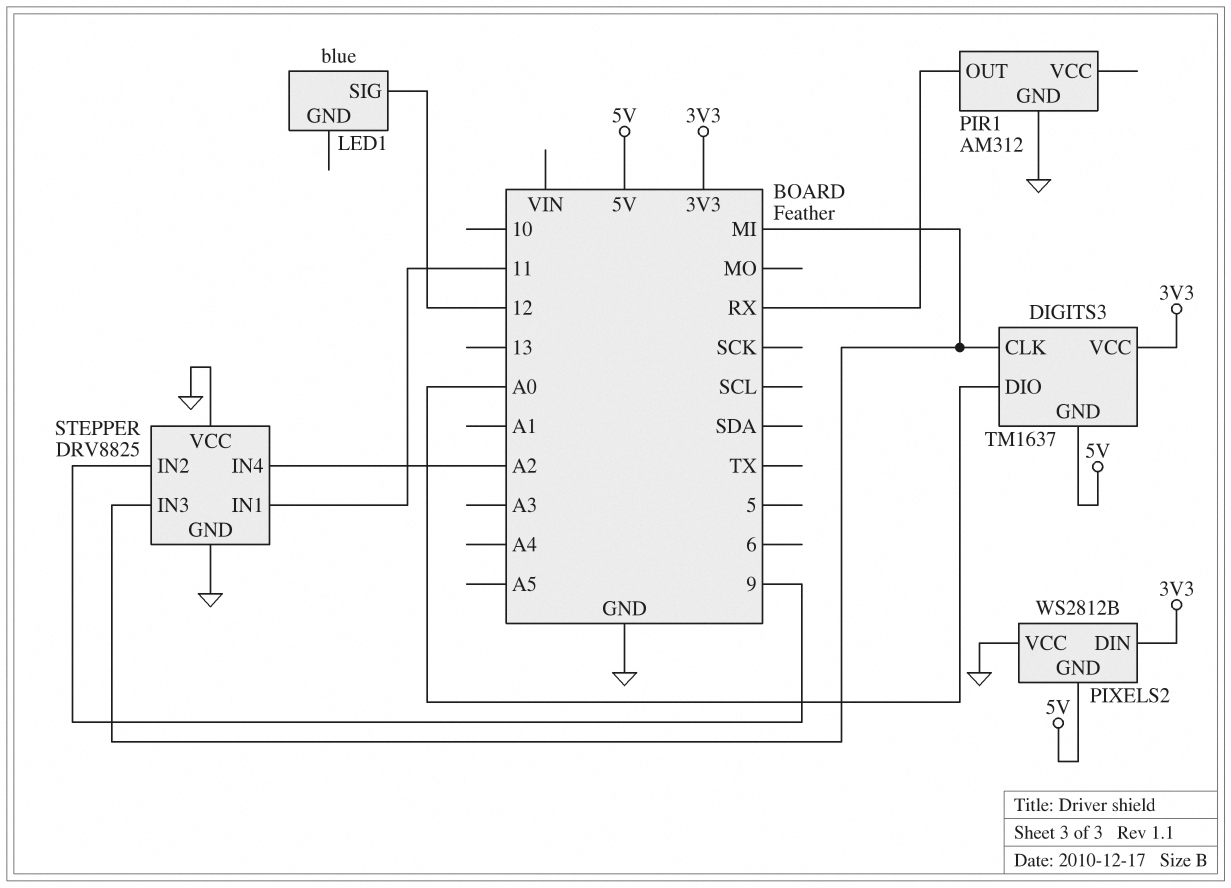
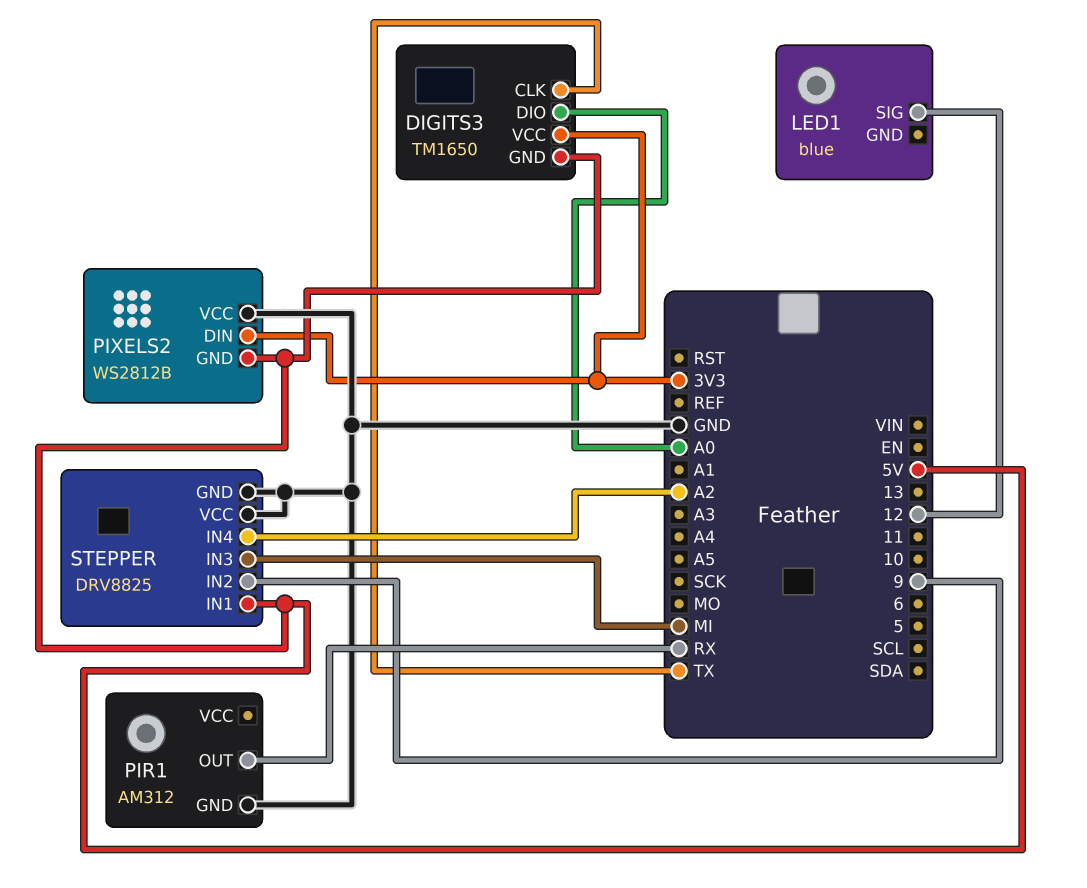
DIGITS3: TM1637 -> TM1650
DIGITS3 pin CLK: MI -> TX
STEPPER pin IN1: 11 -> 5V

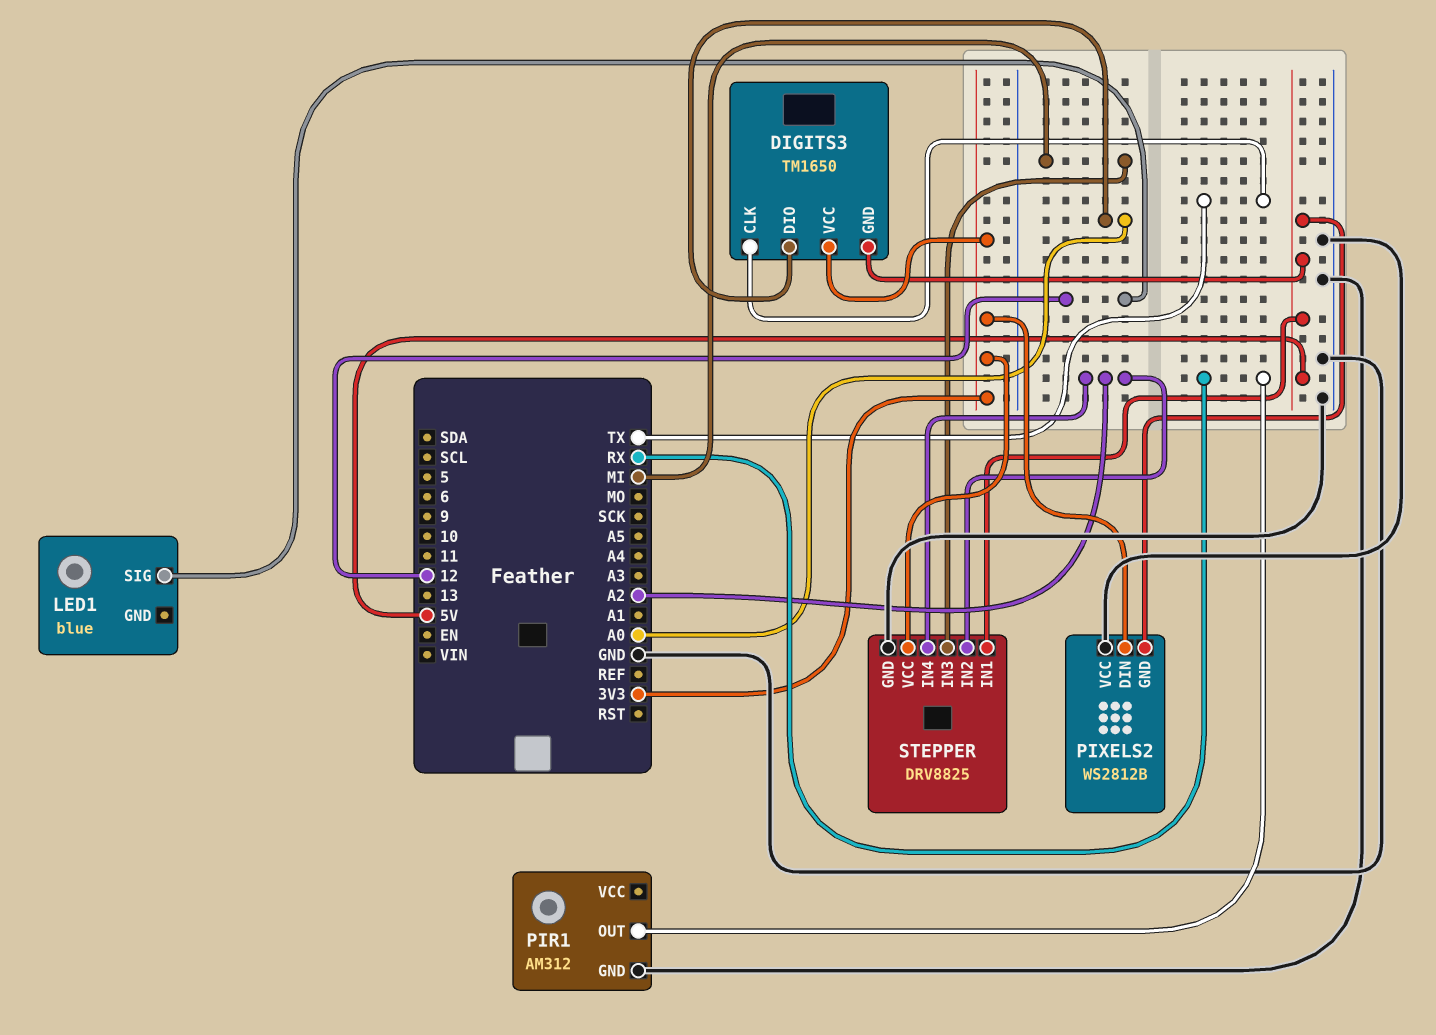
STEPPER pin IN2: 9 -> A2
STEPPER pin VCC: GND -> 3V3

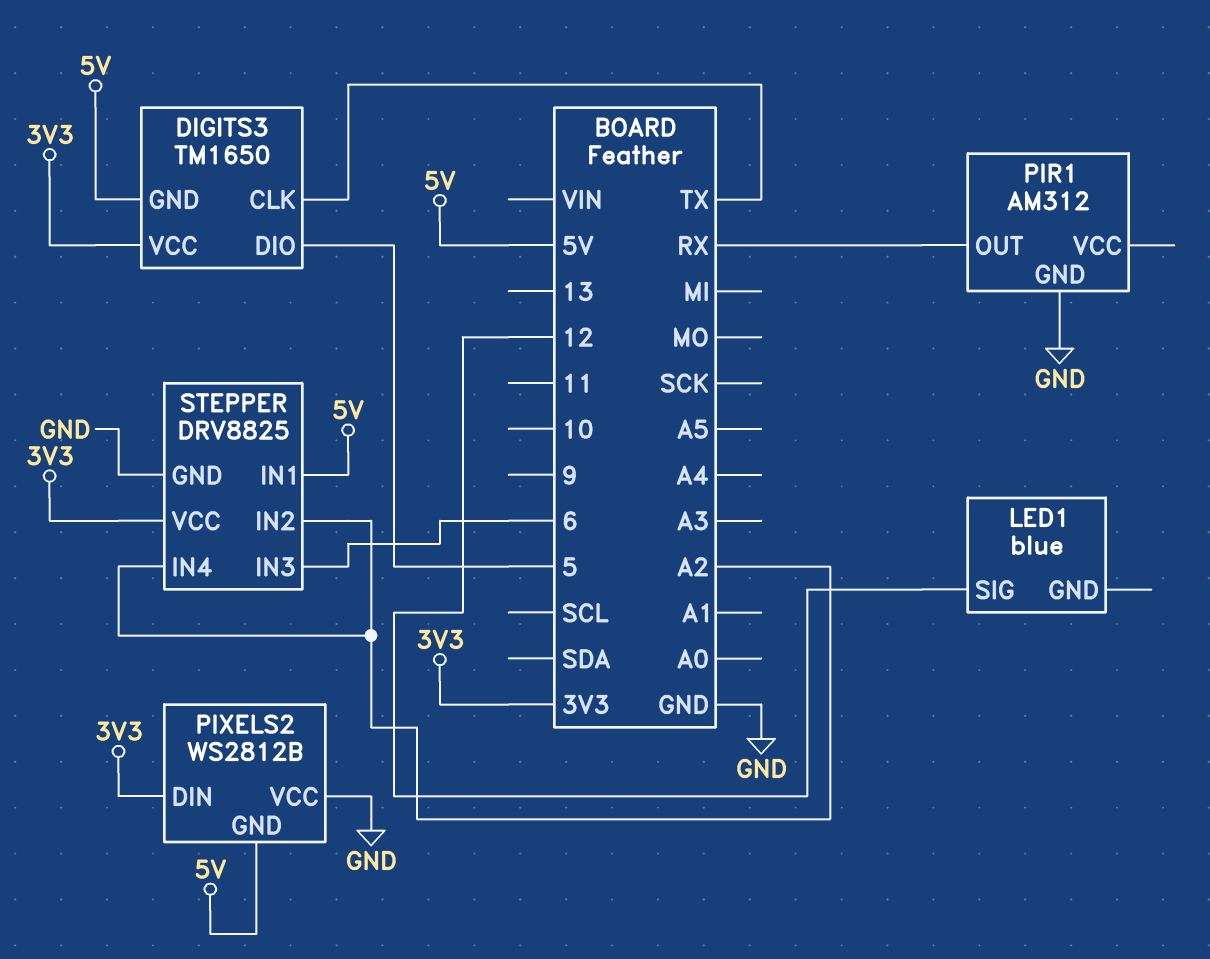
DIGITS3 pin DIO: A0 -> 5
STEPPER pin IN3: MI -> 6

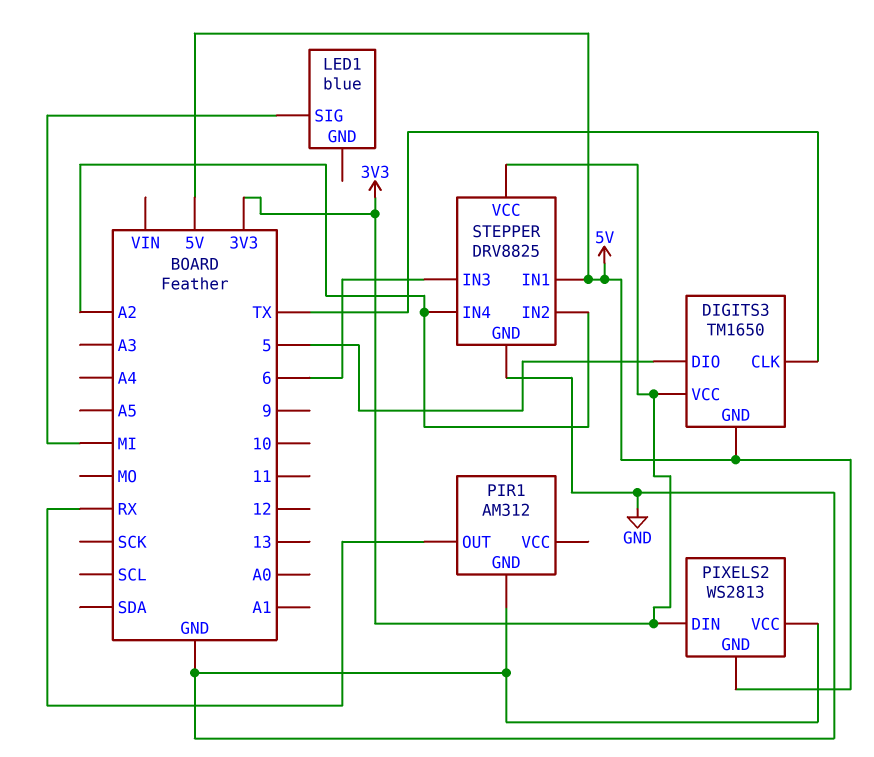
LED1 pin SIG: 12 -> MI
PIXELS2: WS2812B -> WS2813

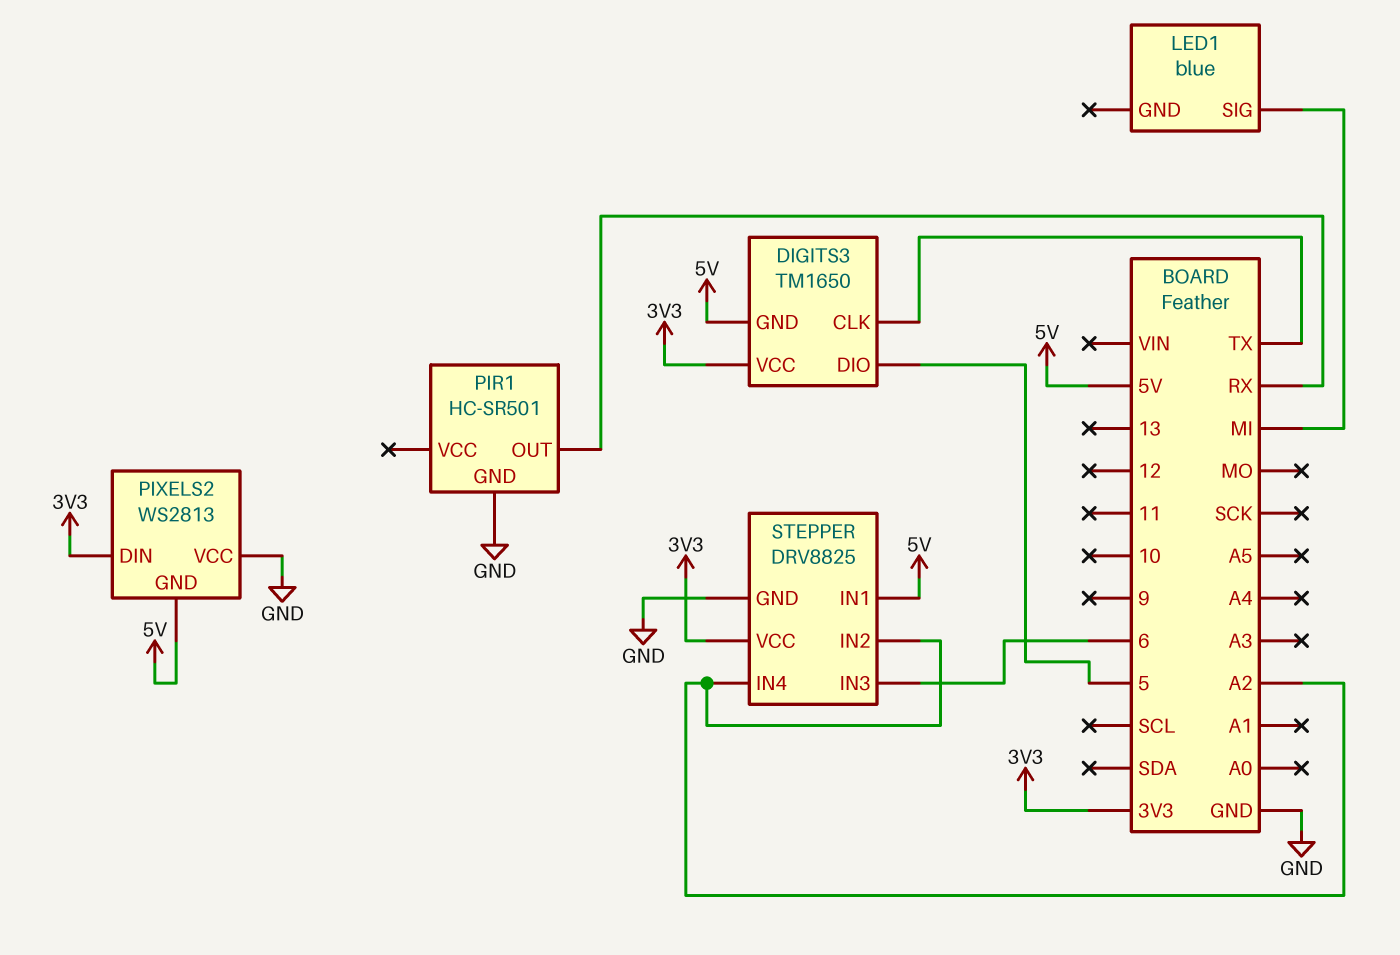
PIR1: AM312 -> HC-SR501

